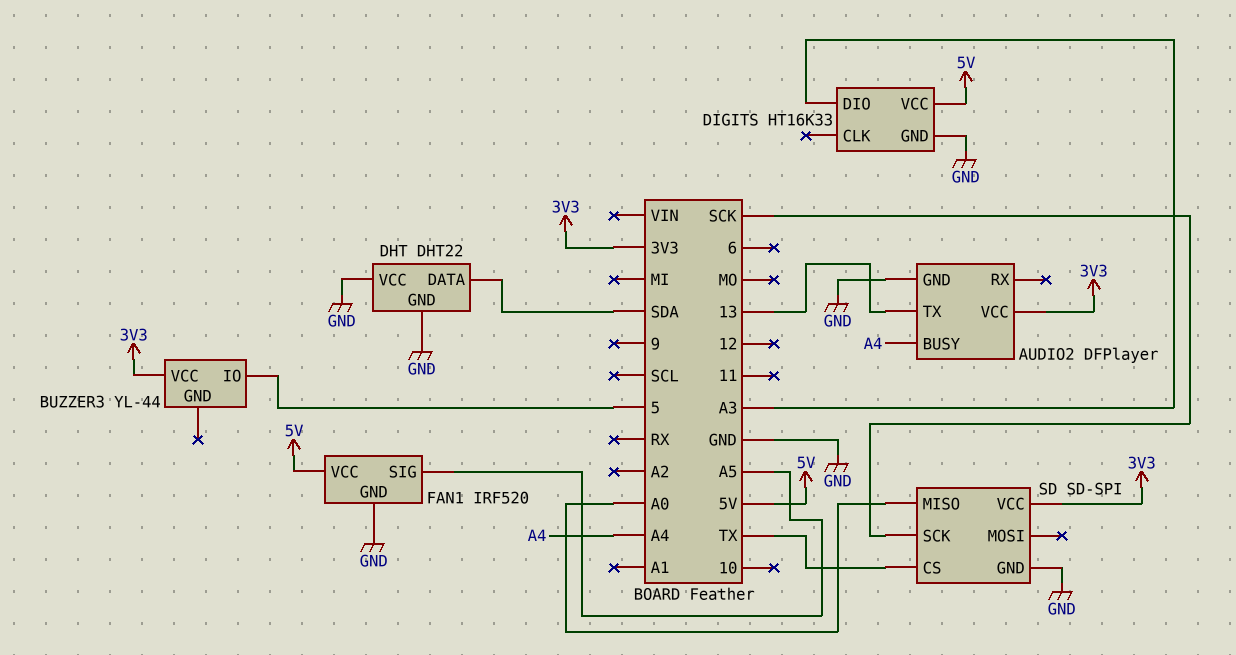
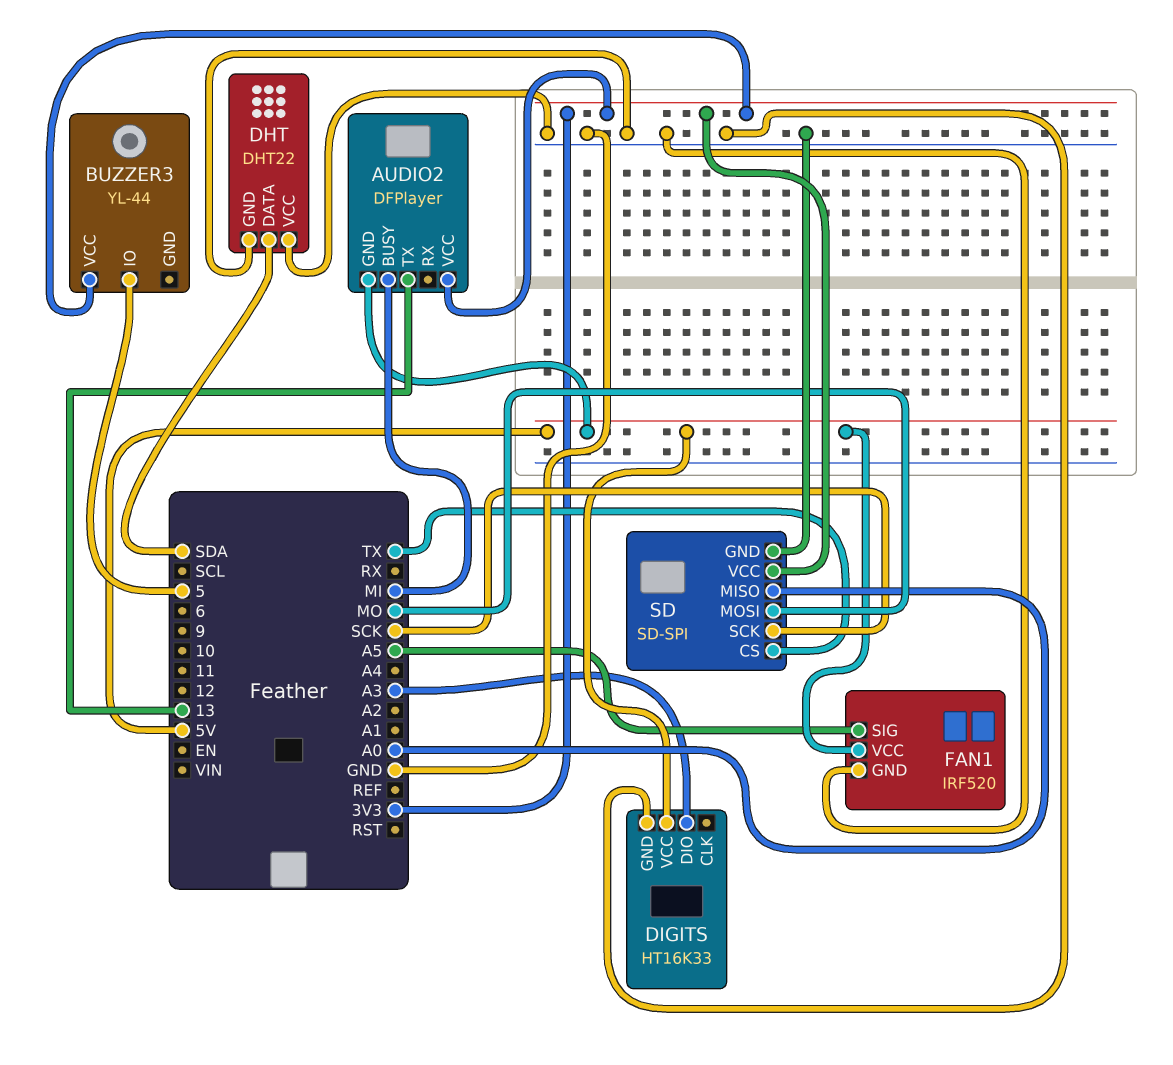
AUDIO2 pin BUSY: A4 -> MI
AUDIO2 pin GND: GND -> 5V
SD pin MOSI: none -> MO

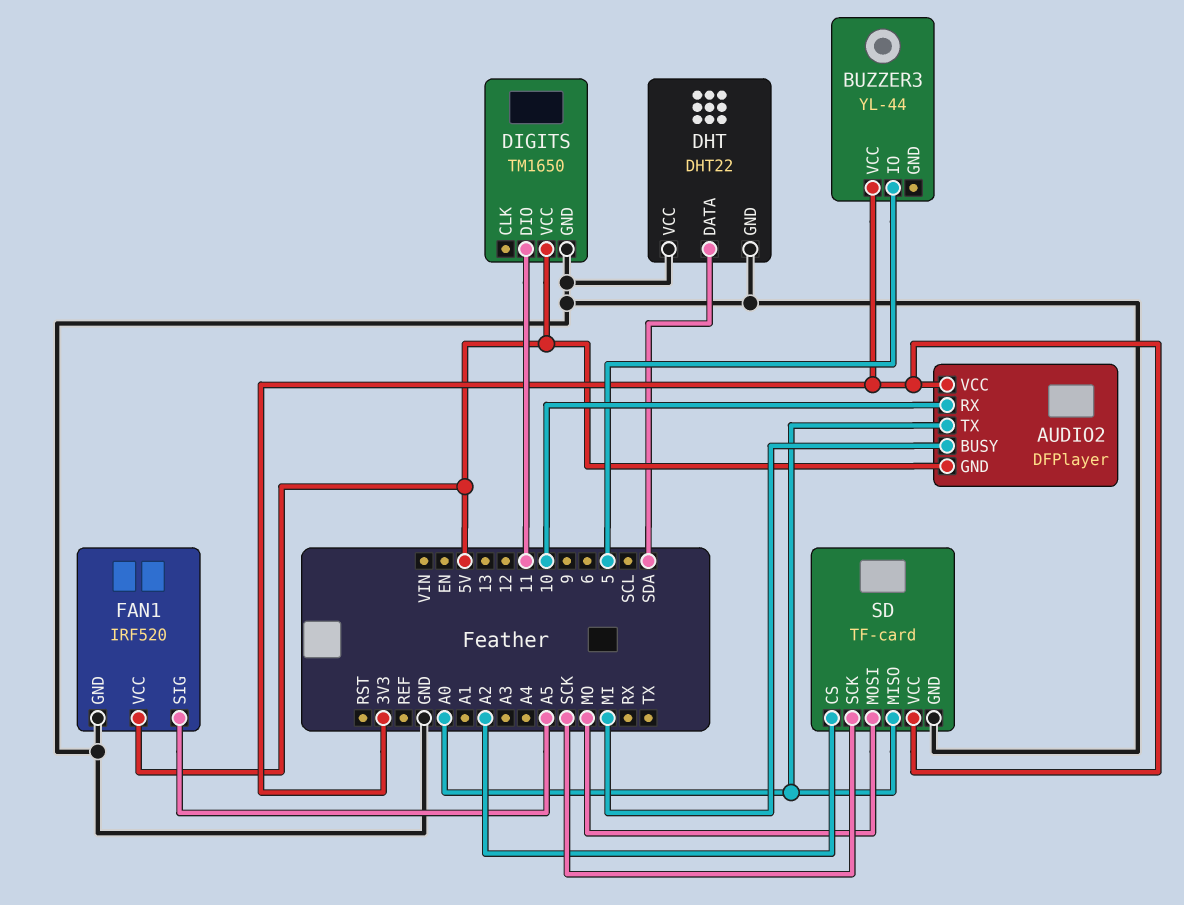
AUDIO2 pin RX: none -> 10
AUDIO2 pin TX: 13 -> A0
DIGITS: HT16K33 -> TM1650
DIGITS pin DIO: A3 -> 11
SD: SD-SPI -> TF-card
SD pin CS: TX -> A2

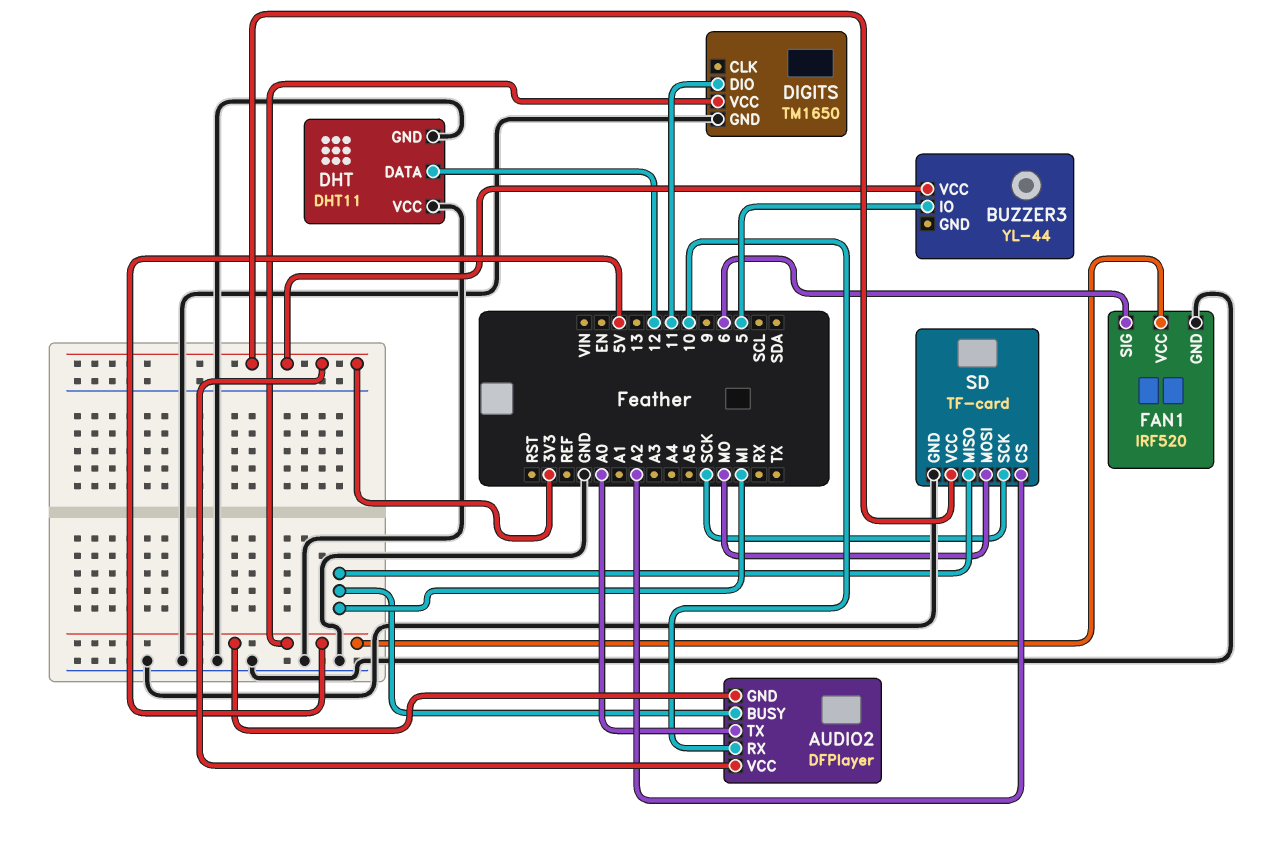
DHT: DHT22 -> DHT11
DHT pin DATA: SDA -> 12
FAN1 pin SIG: A5 -> 6
SD pin MISO: A0 -> MI

